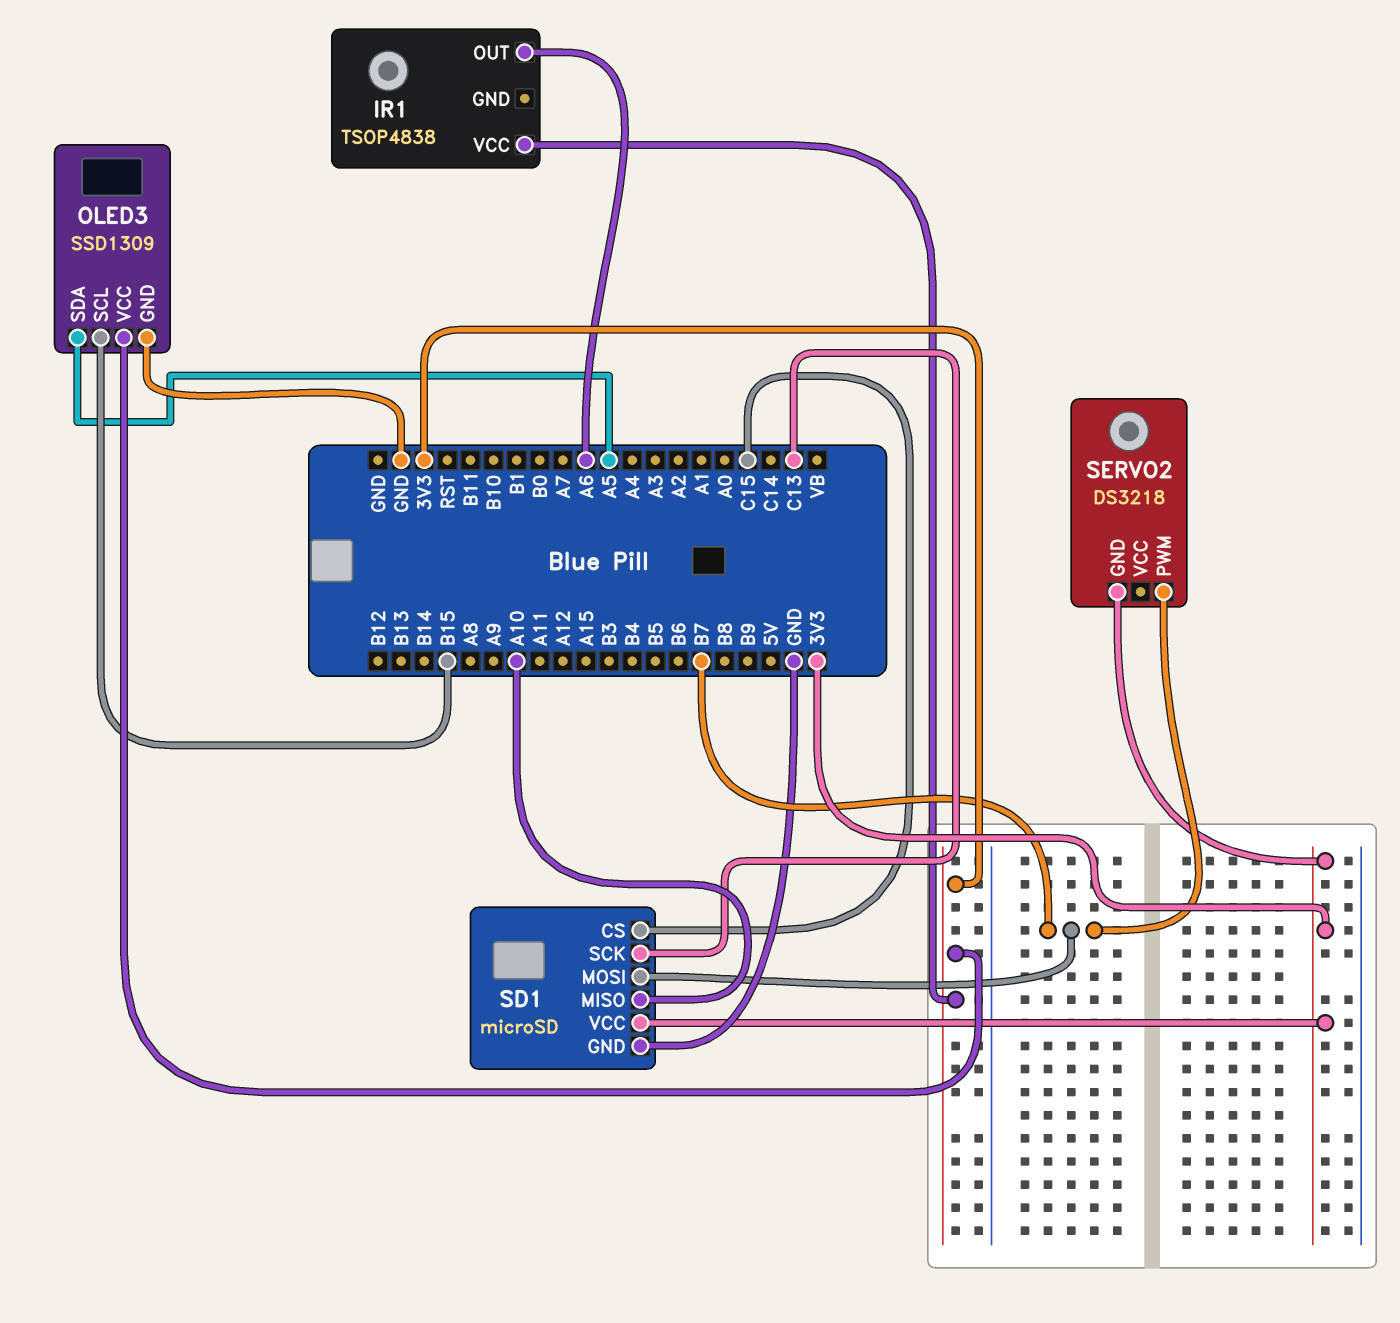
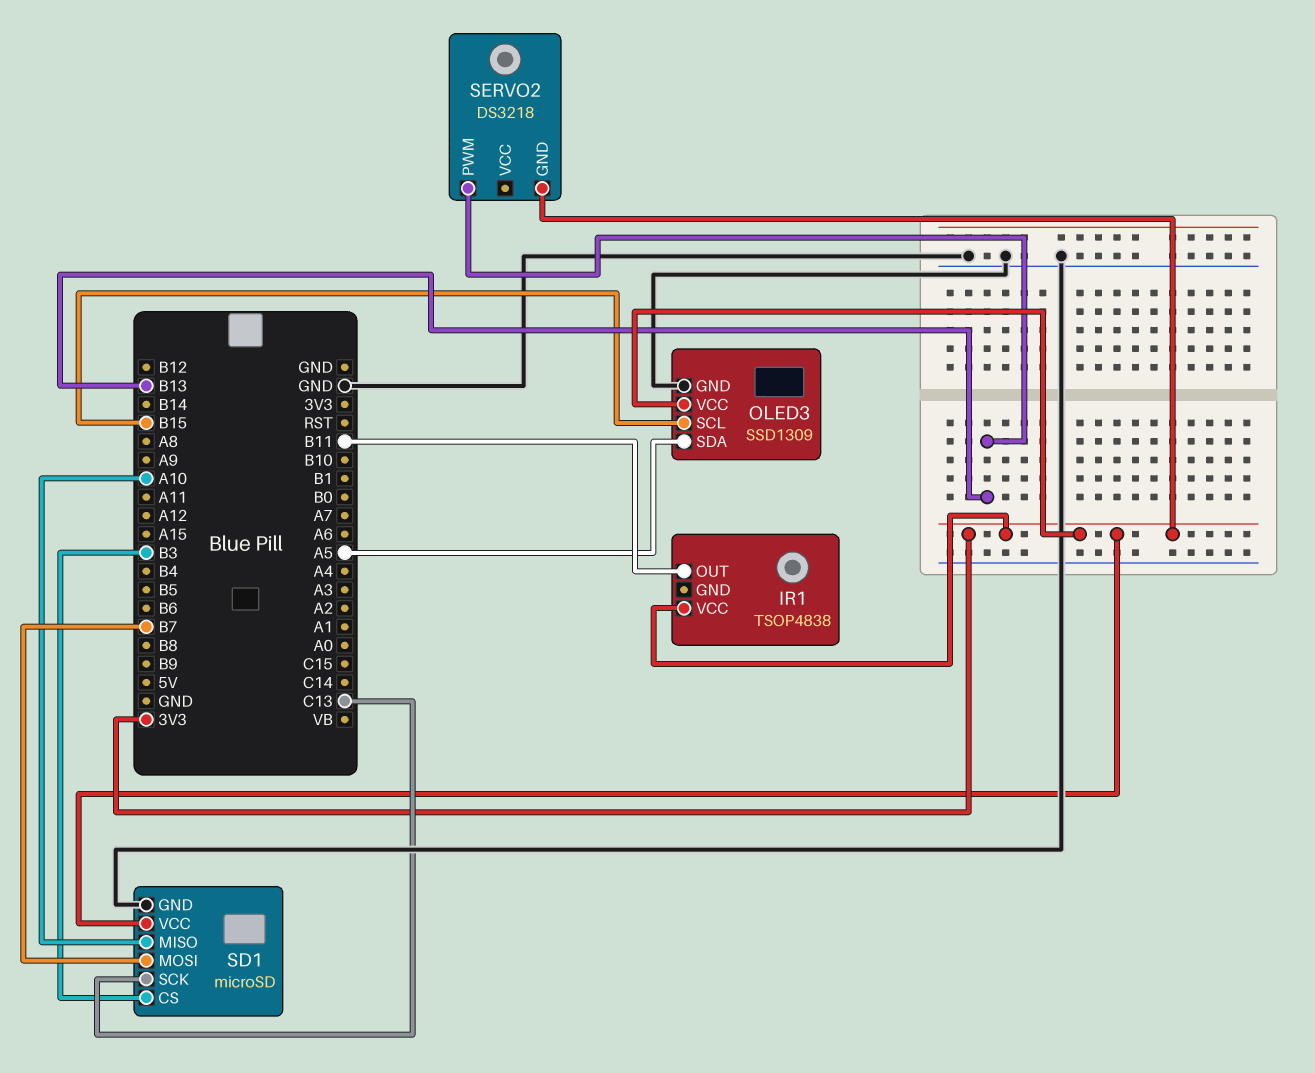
IR1 pin OUT: A6 -> B11
SD1 pin CS: C15 -> B3
SERVO2 pin PWM: B7 -> B13

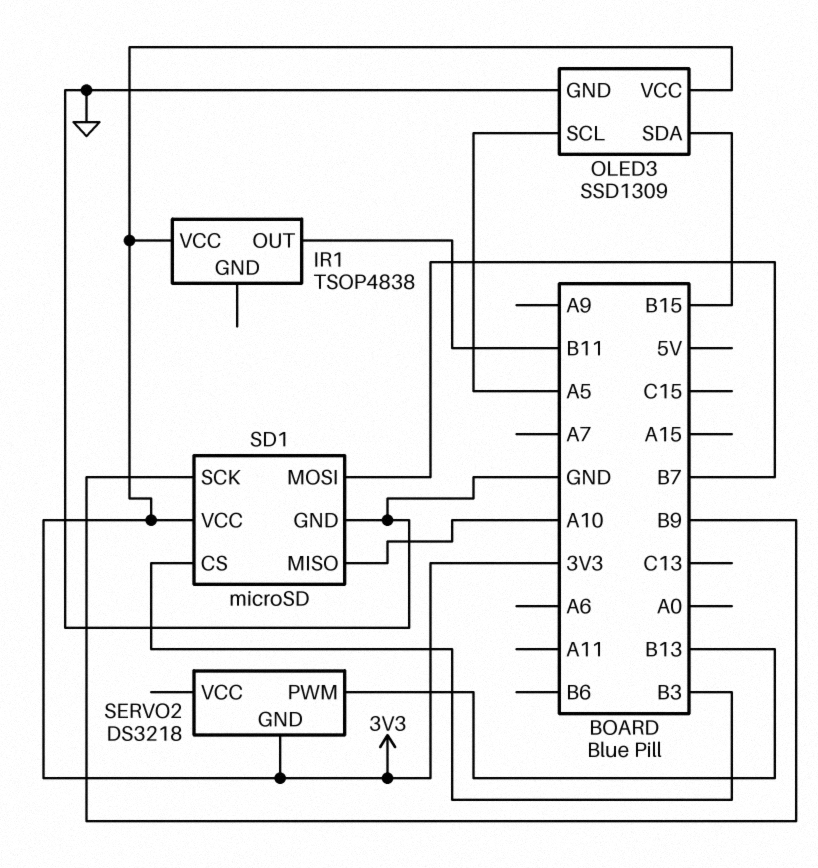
OLED3 pin SCL: B15 -> A5
OLED3 pin SDA: A5 -> B15
SD1 pin SCK: C13 -> B9

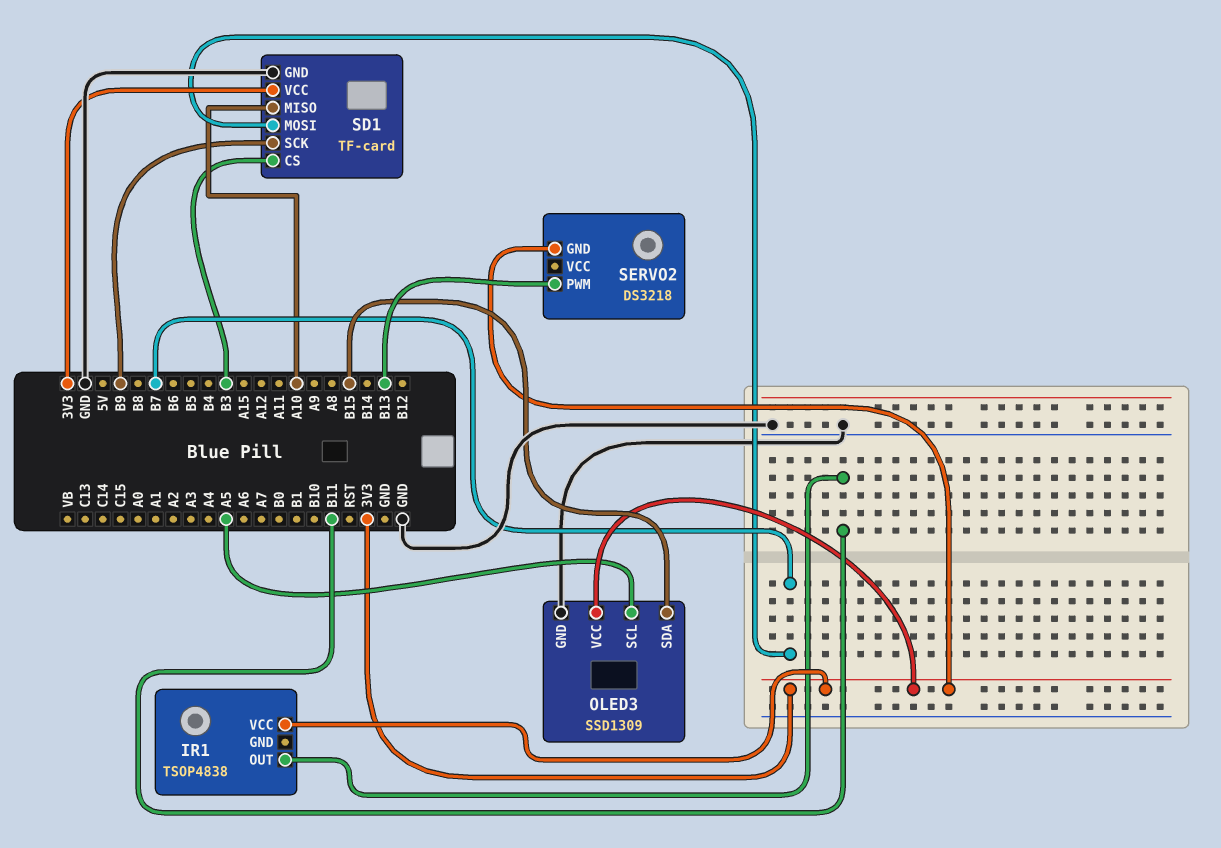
SD1: microSD -> TF-card

